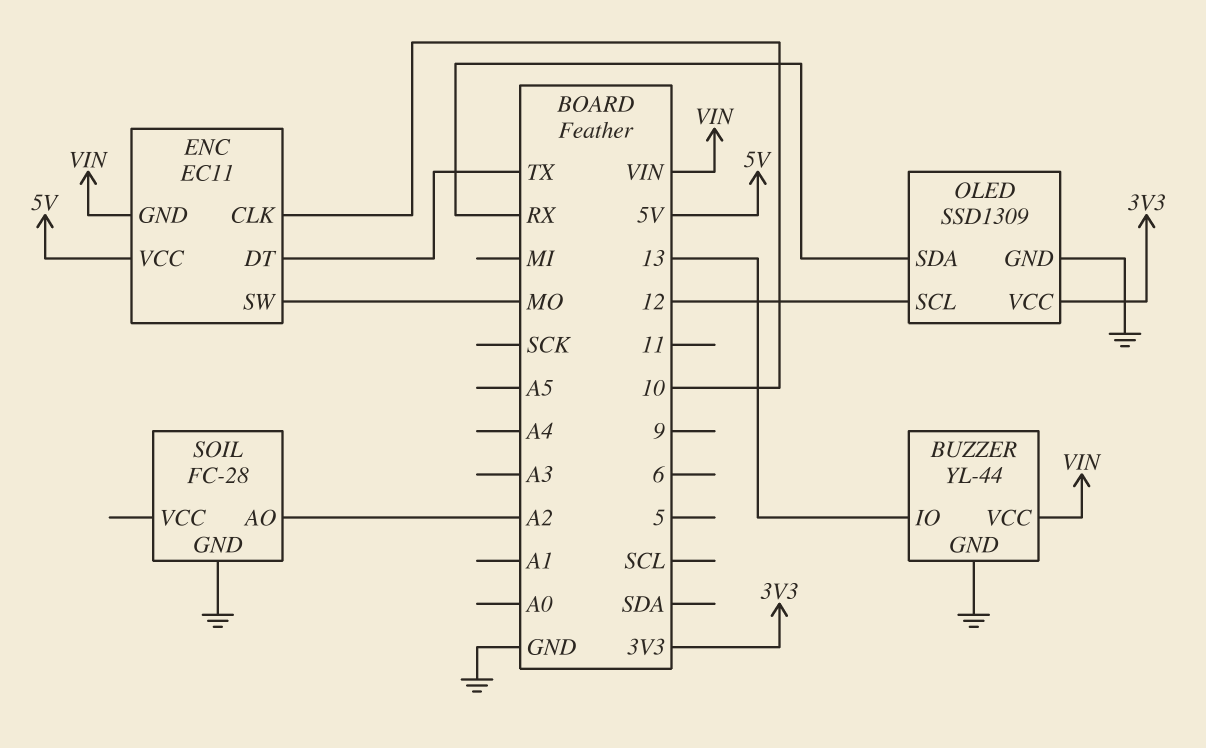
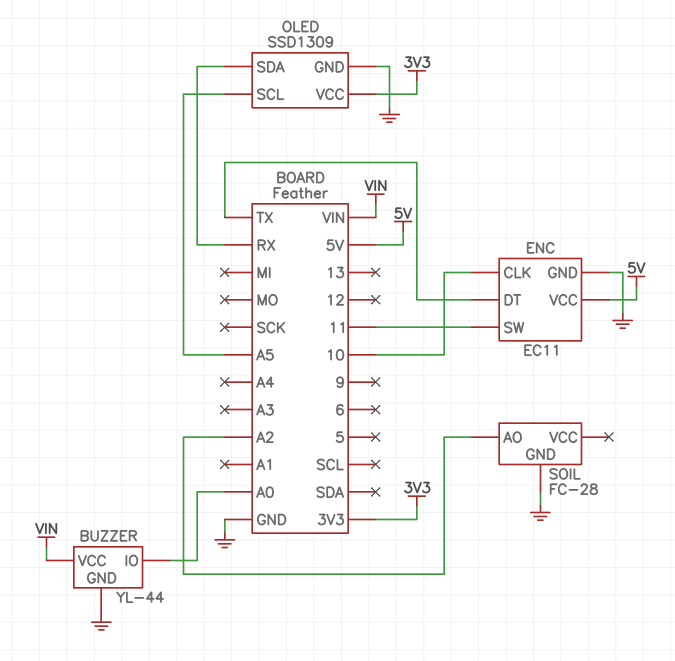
BUZZER pin IO: 13 -> A0
ENC pin GND: VIN -> GND
ENC pin SW: MO -> 11
OLED pin SCL: 12 -> A5

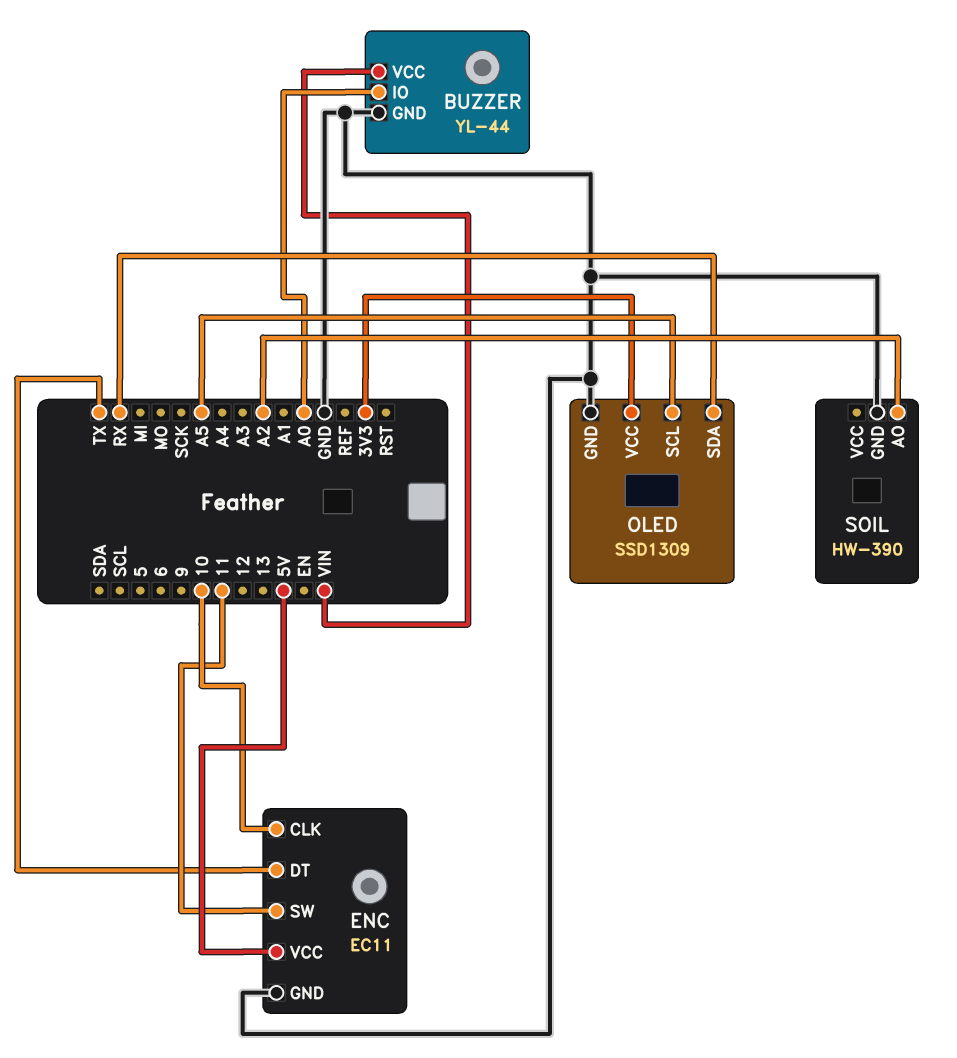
SOIL: FC-28 -> HW-390

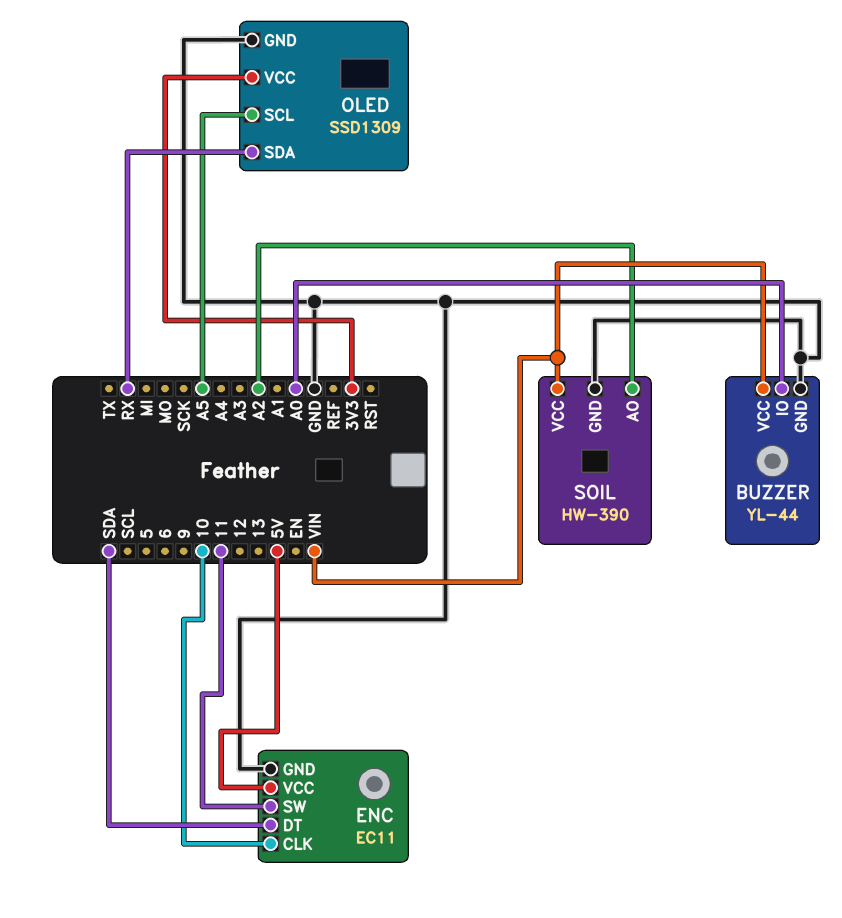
ENC pin DT: TX -> SDA
SOIL pin VCC: none -> VIN

